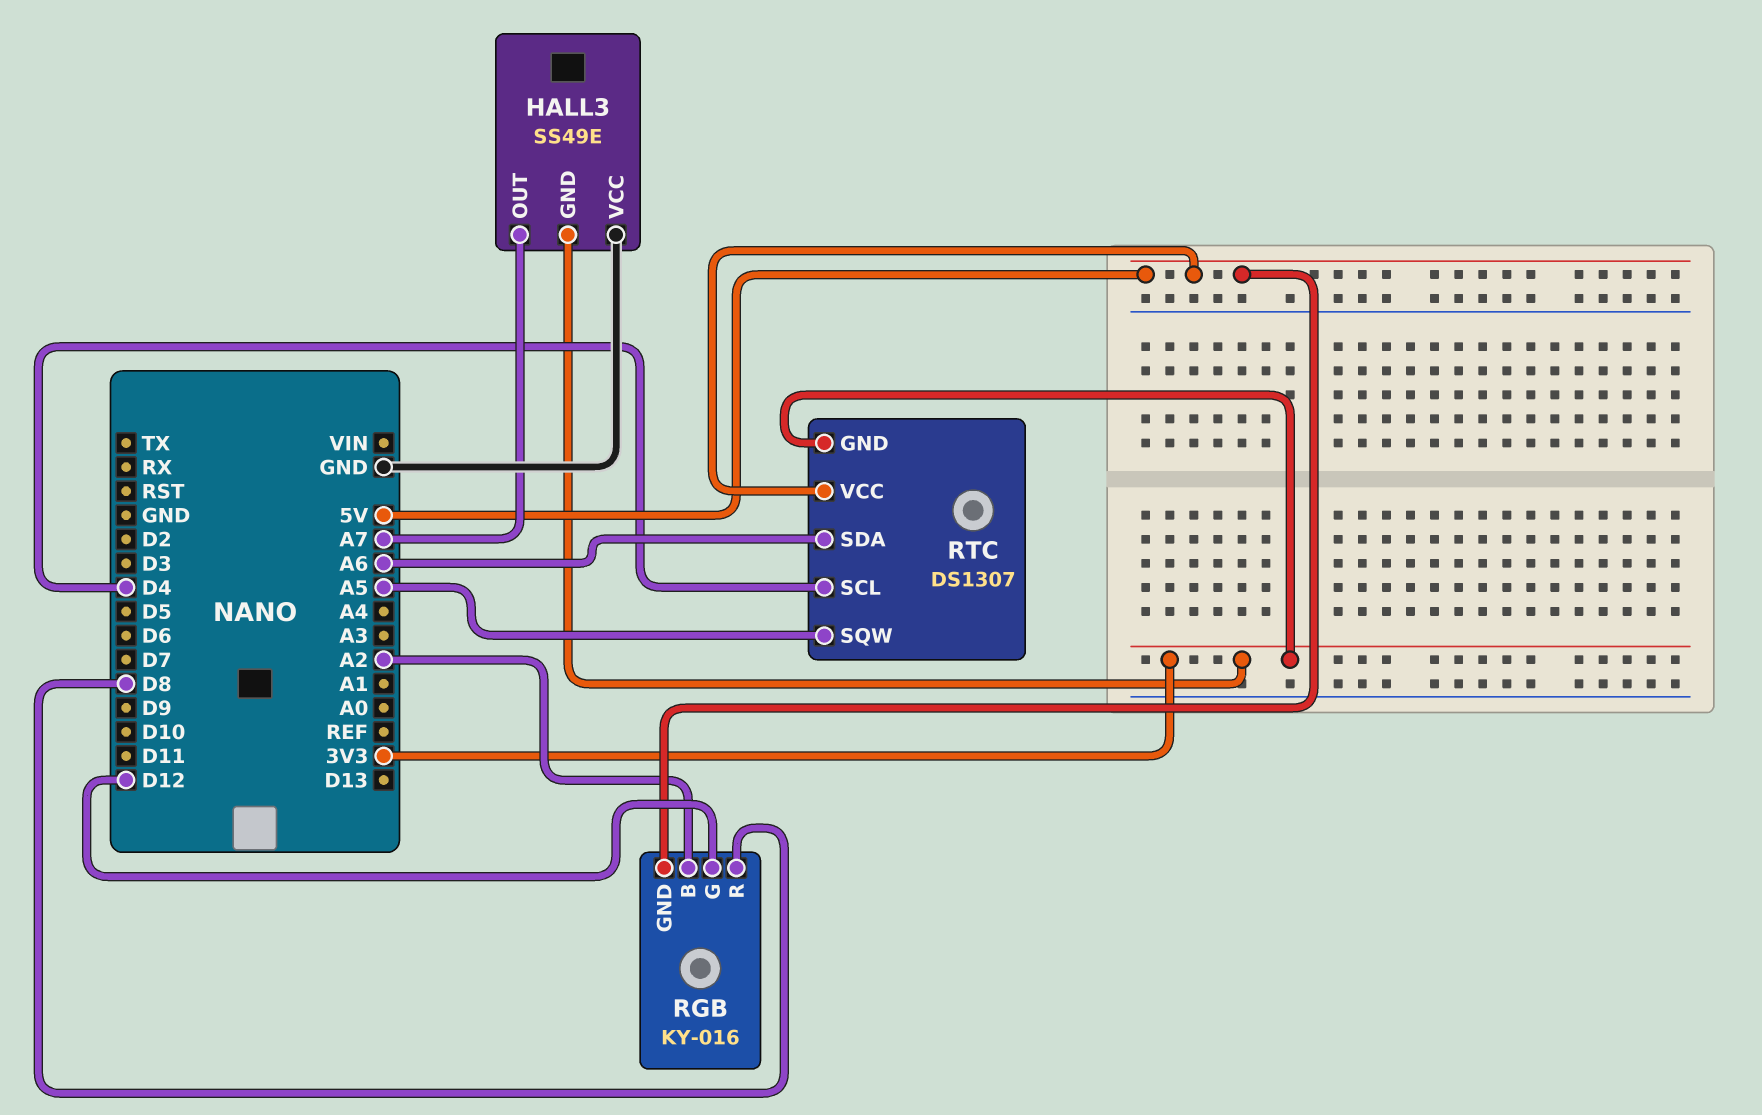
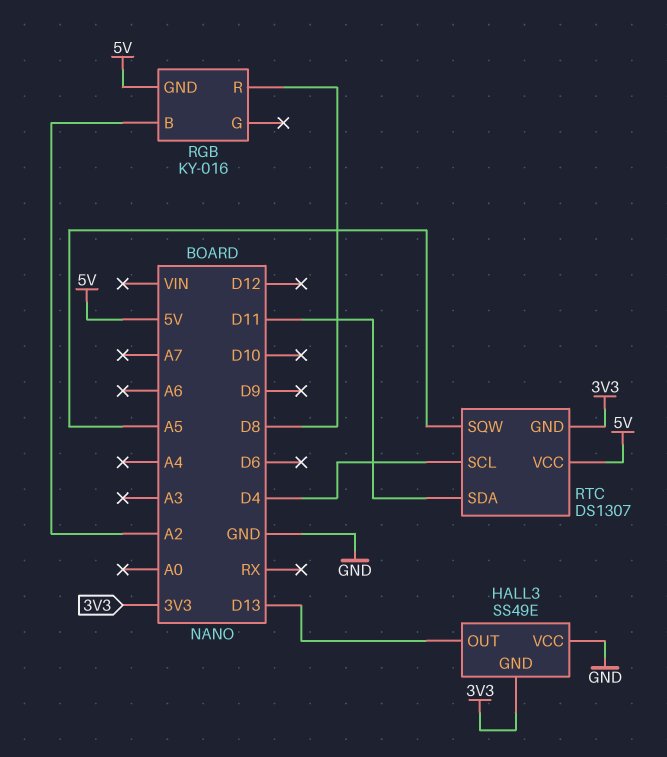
HALL3 pin OUT: A7 -> D13
RGB pin G: D12 -> none
RTC pin SDA: A6 -> D11

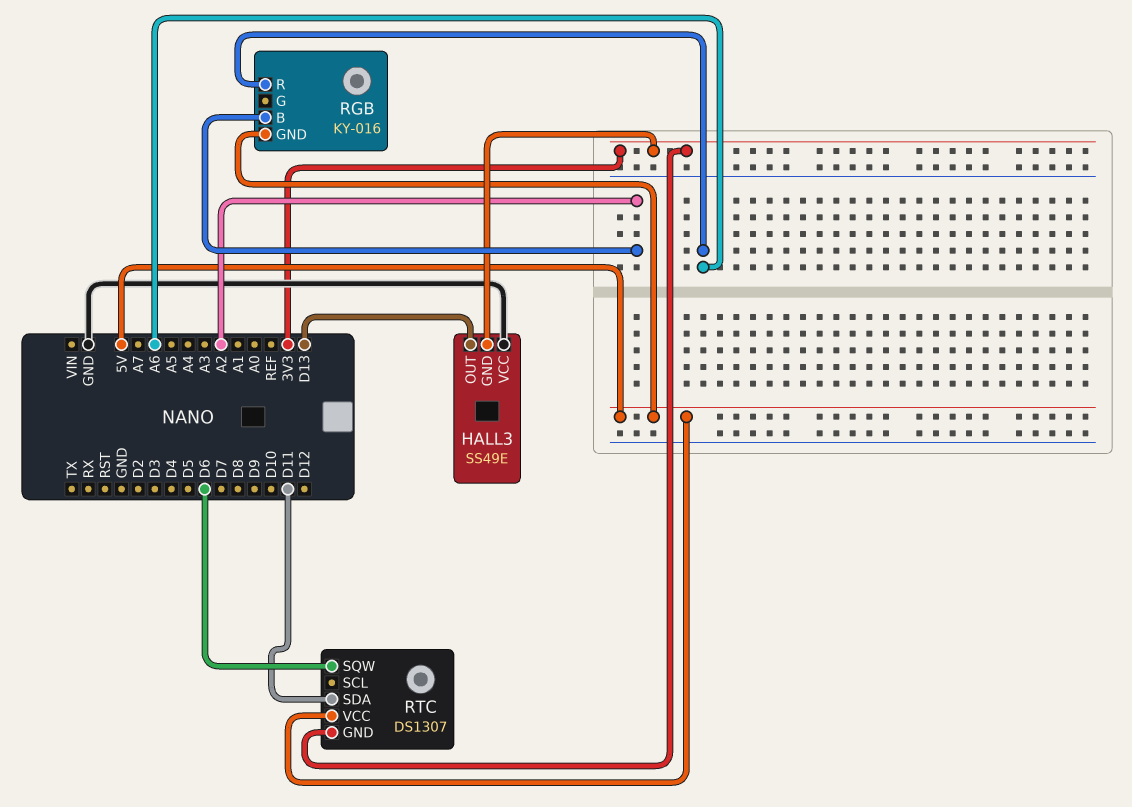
RGB pin R: D8 -> A6
RTC pin SCL: D4 -> none
RTC pin SQW: A5 -> D6

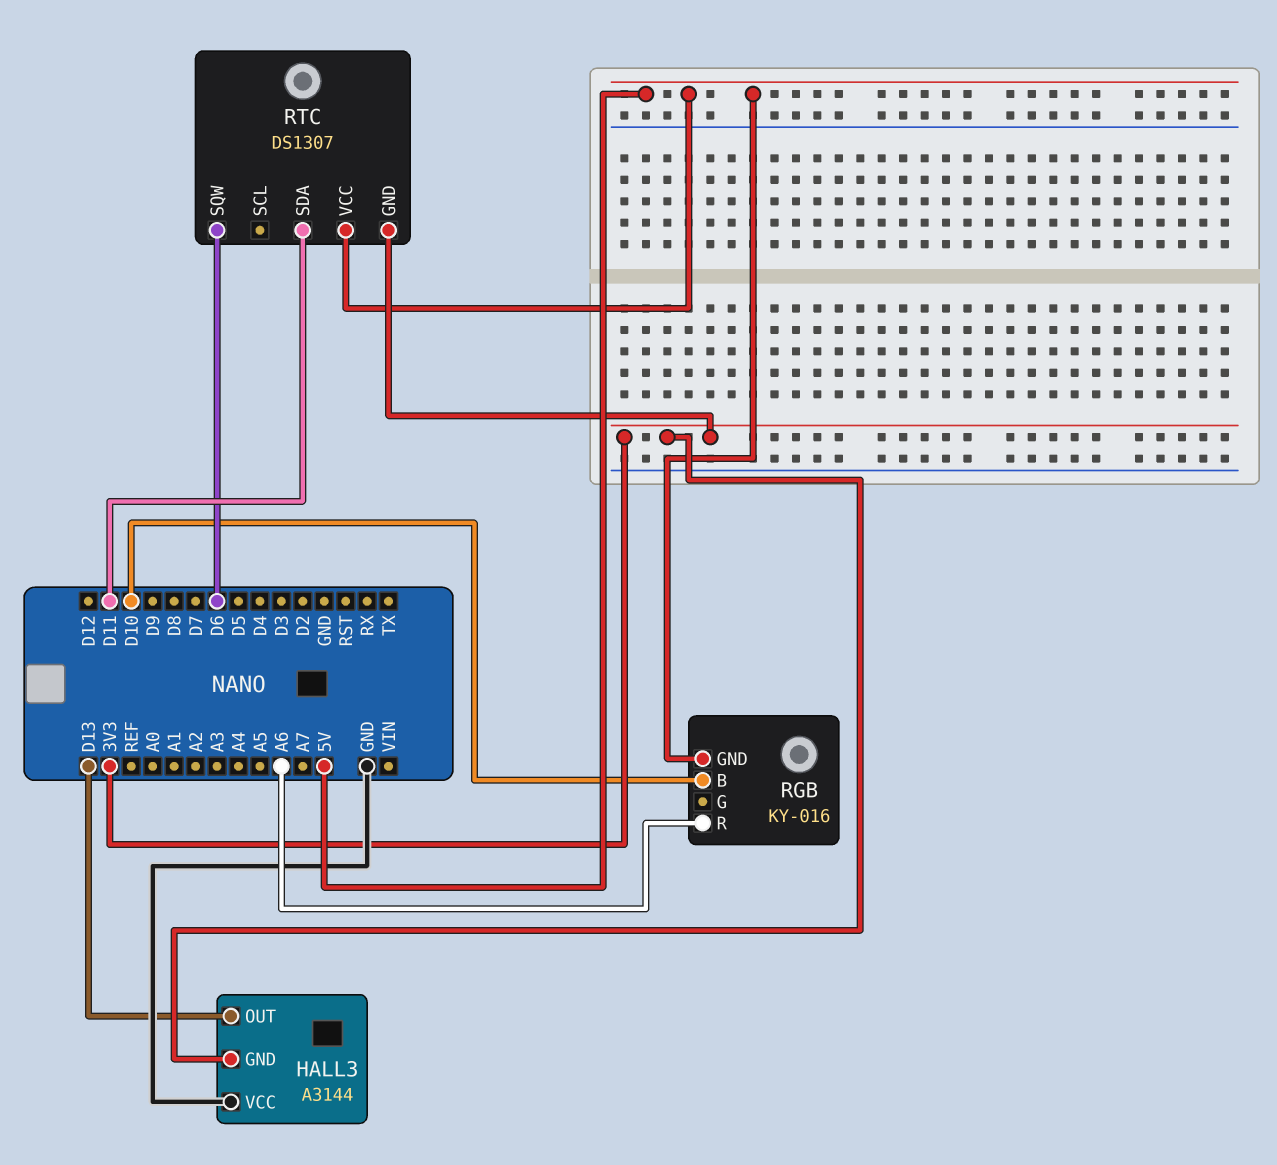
HALL3: SS49E -> A3144
RGB pin B: A2 -> D10

